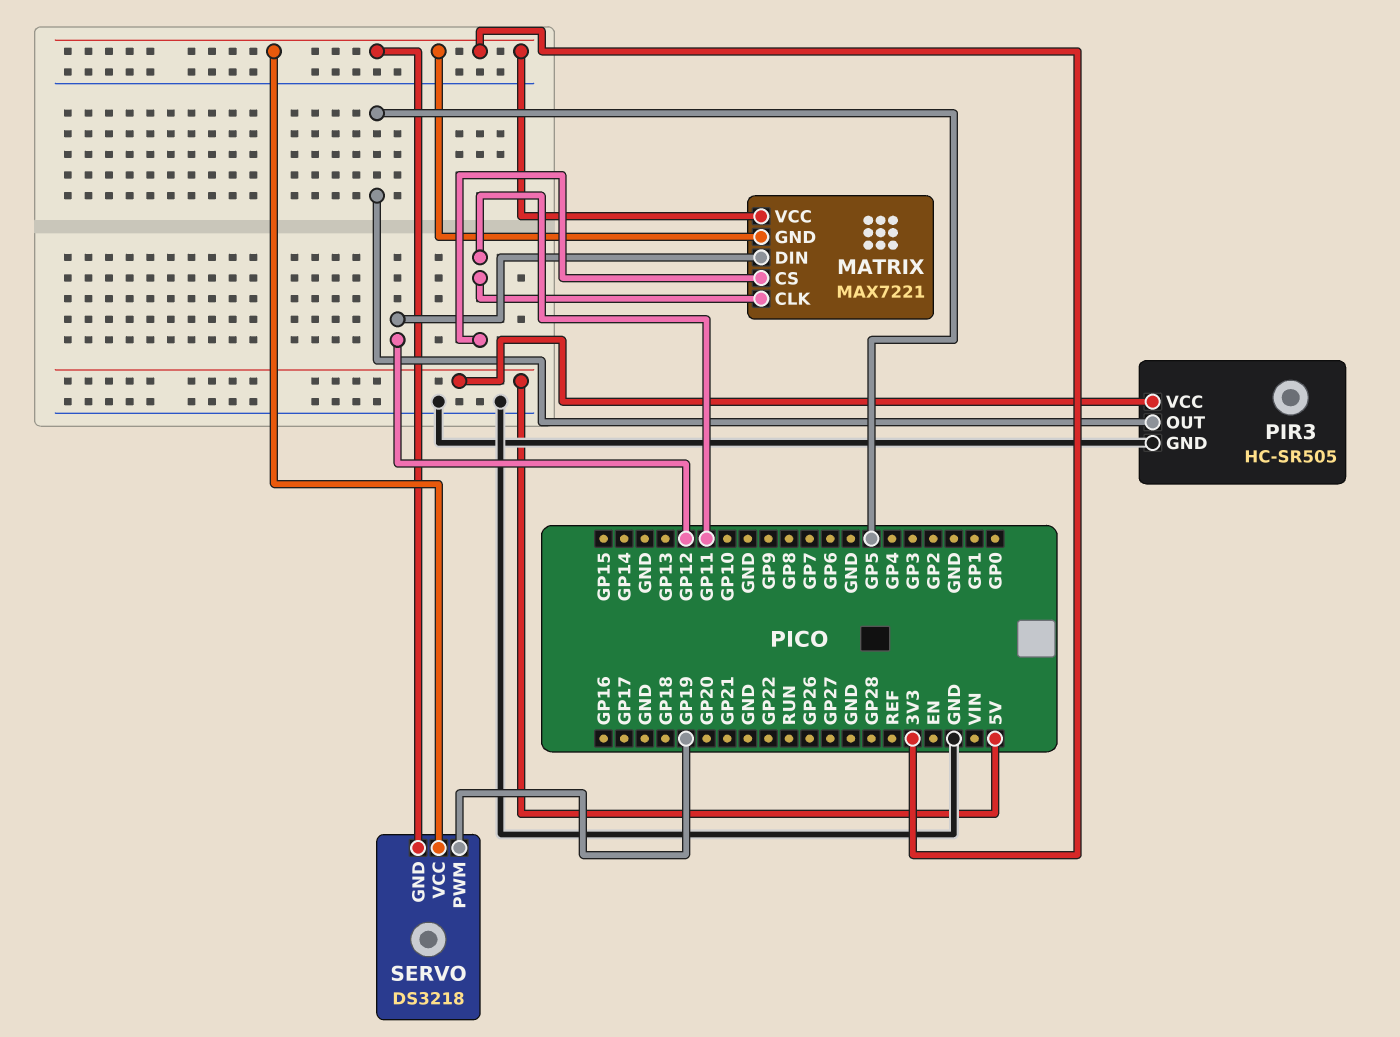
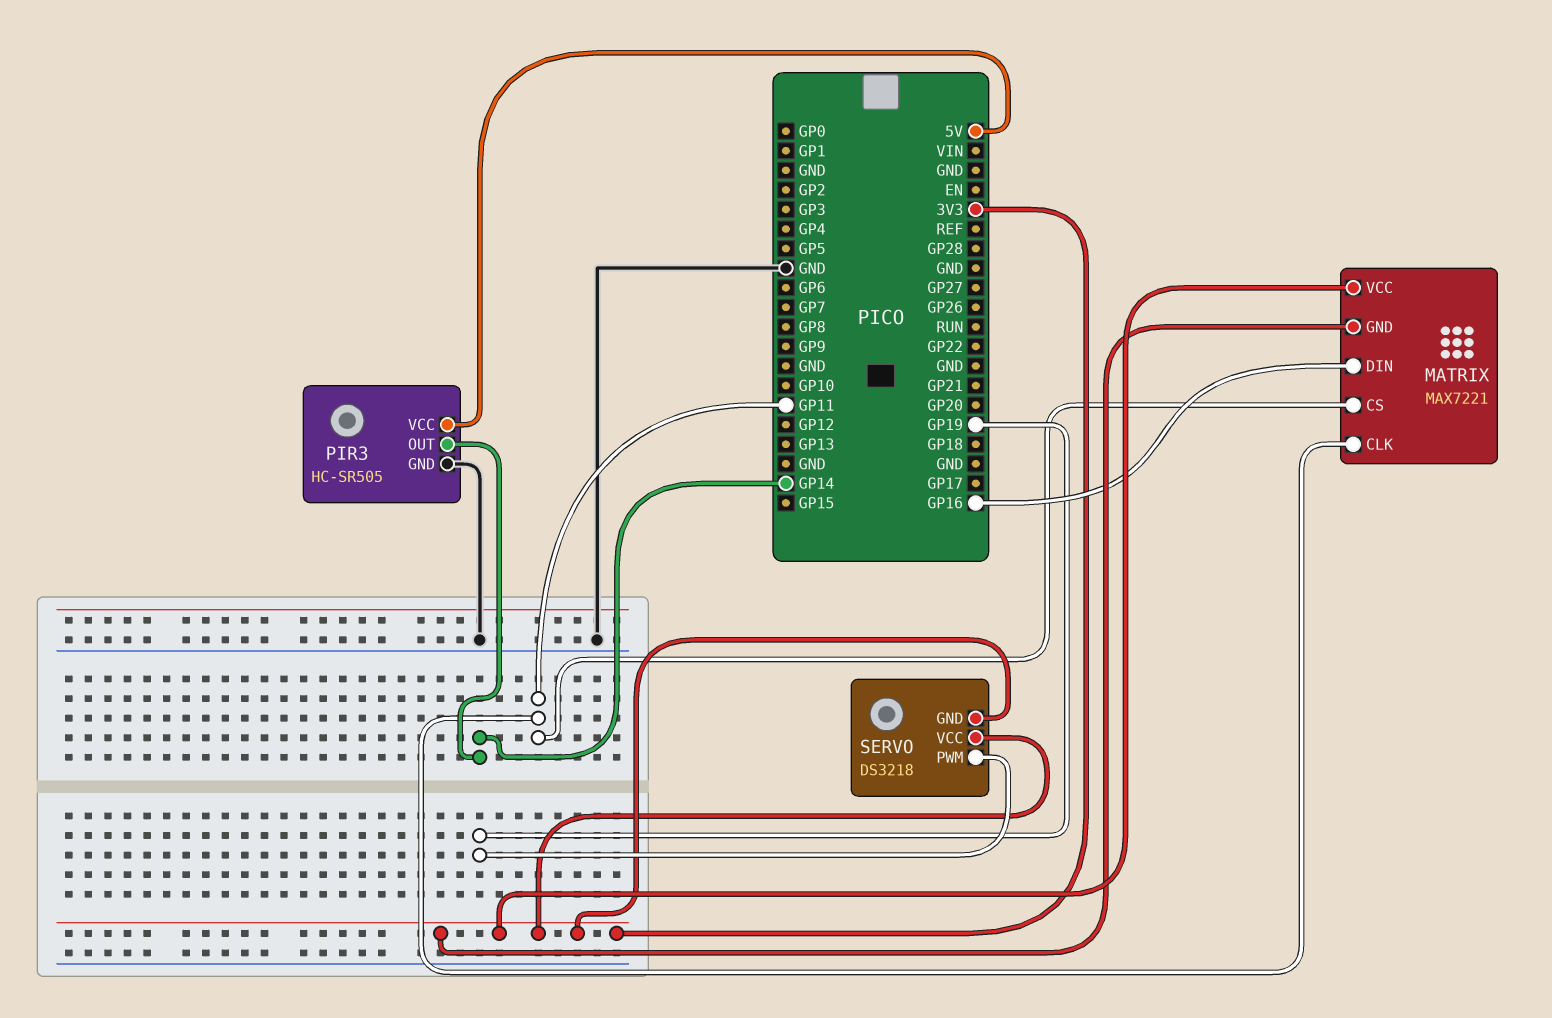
MATRIX pin DIN: GP12 -> GP16
PIR3 pin OUT: GP5 -> GP14

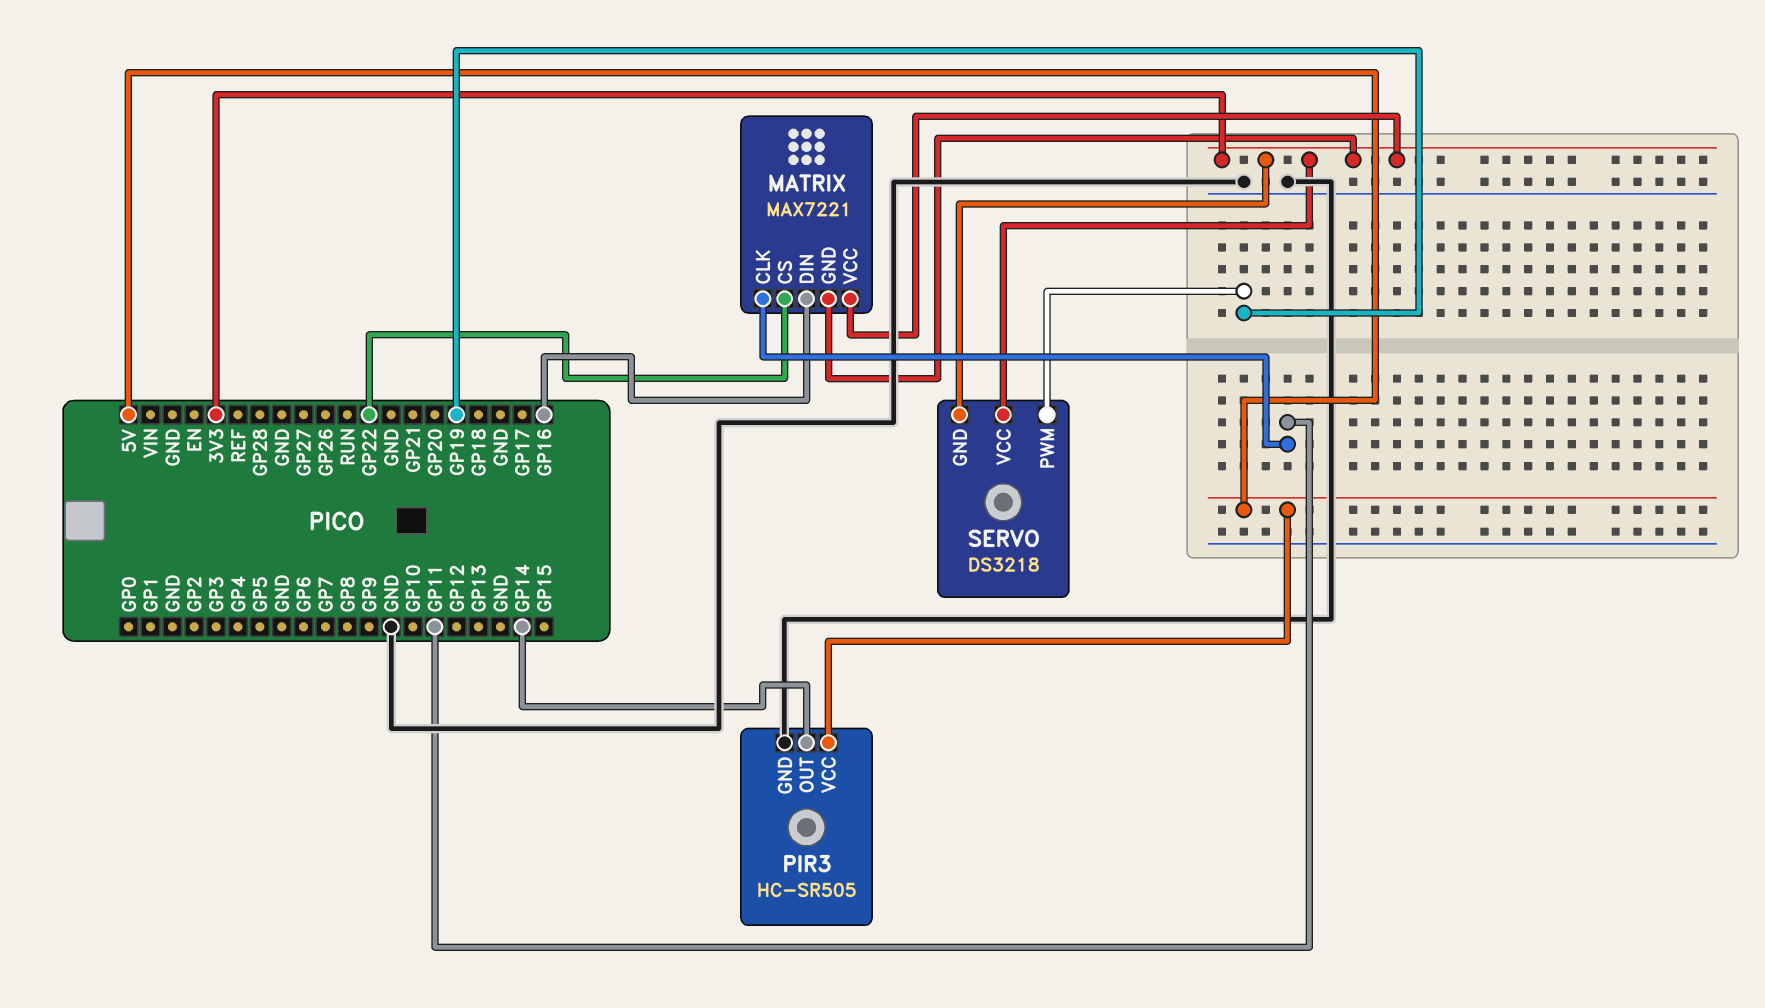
MATRIX pin CS: GP11 -> GP22

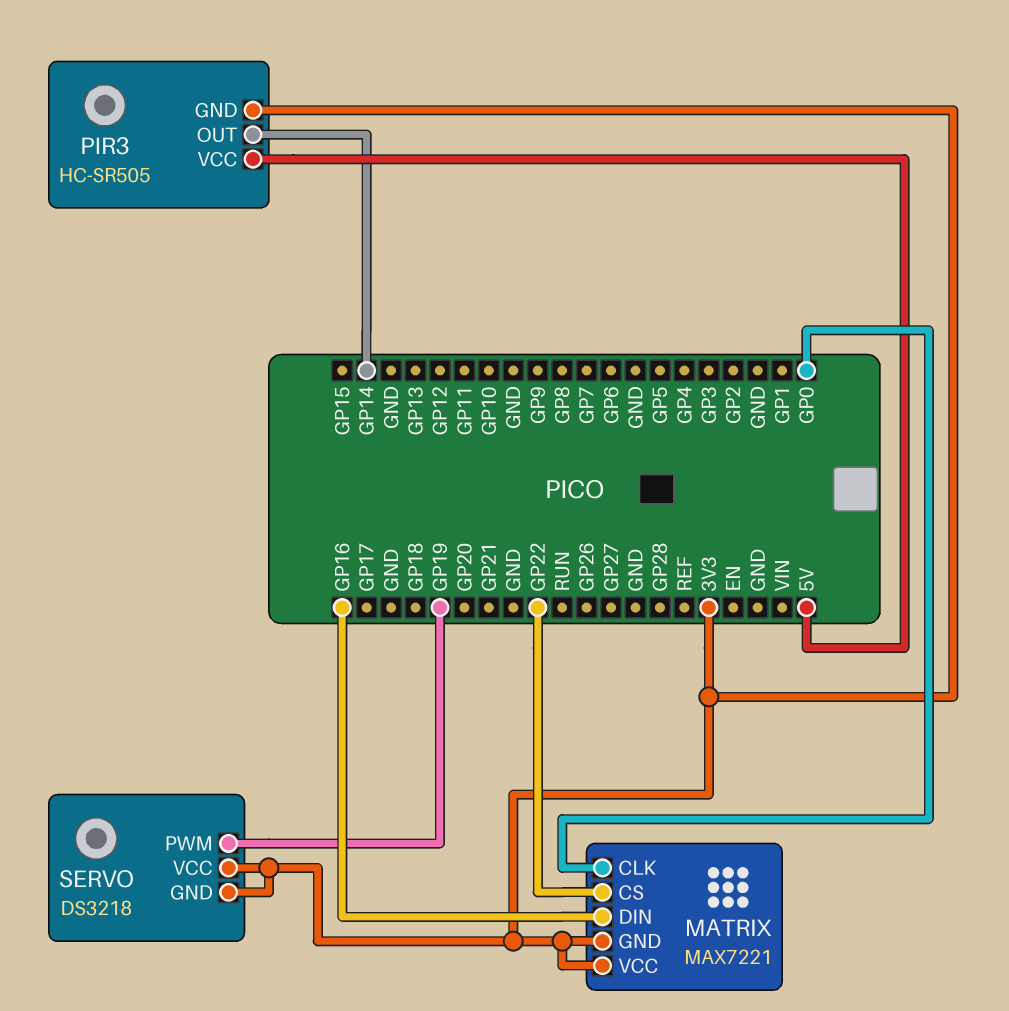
MATRIX pin CLK: GP11 -> GP0
PIR3 pin GND: GND -> 3V3

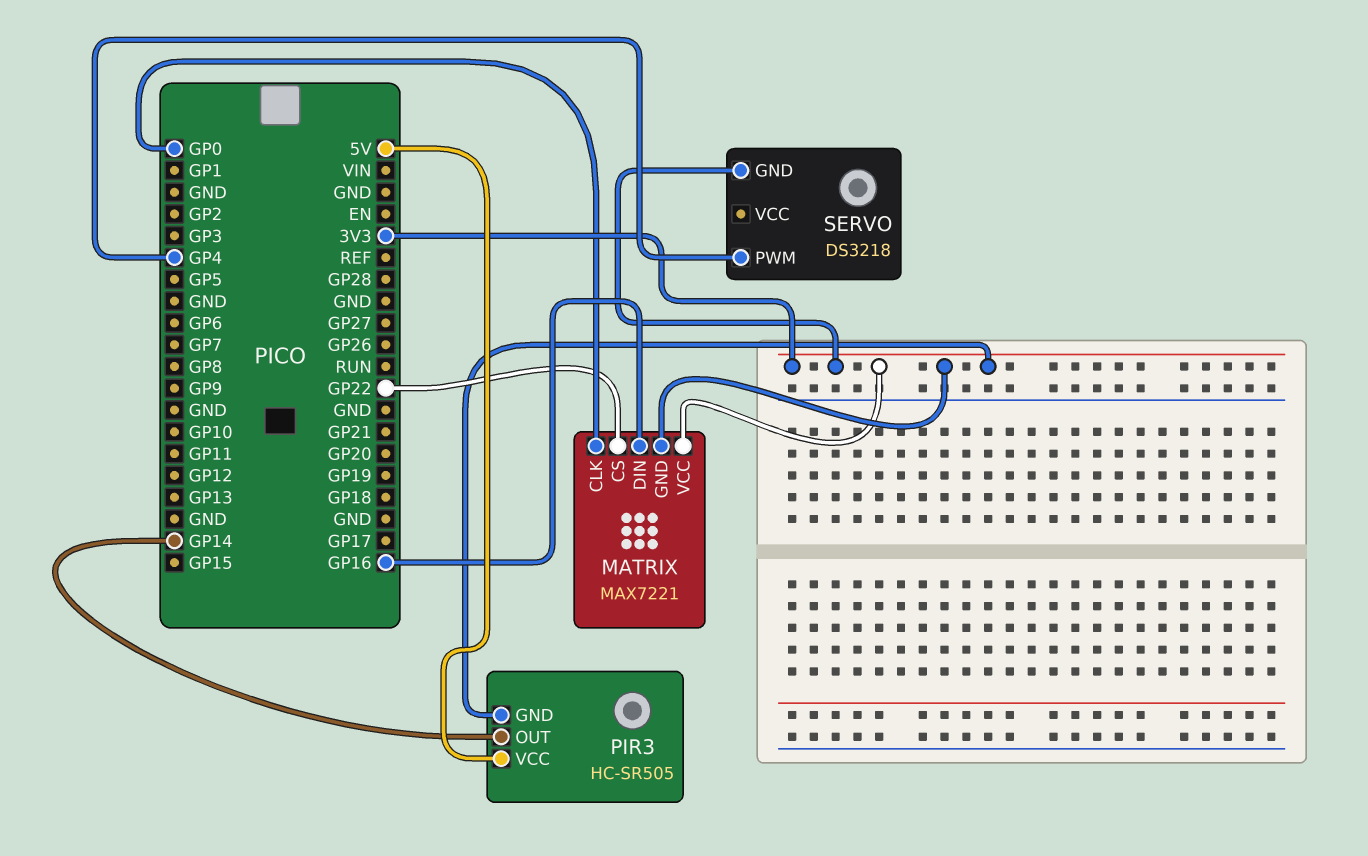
SERVO pin PWM: GP19 -> GP4
SERVO pin VCC: 3V3 -> none

